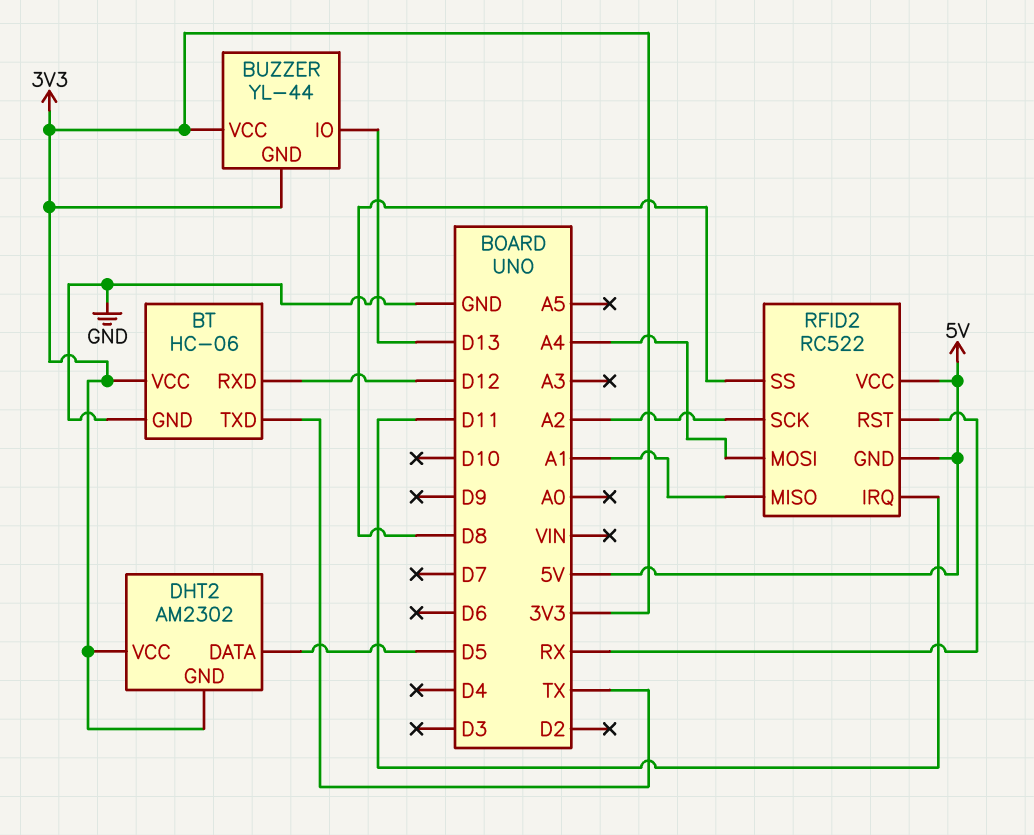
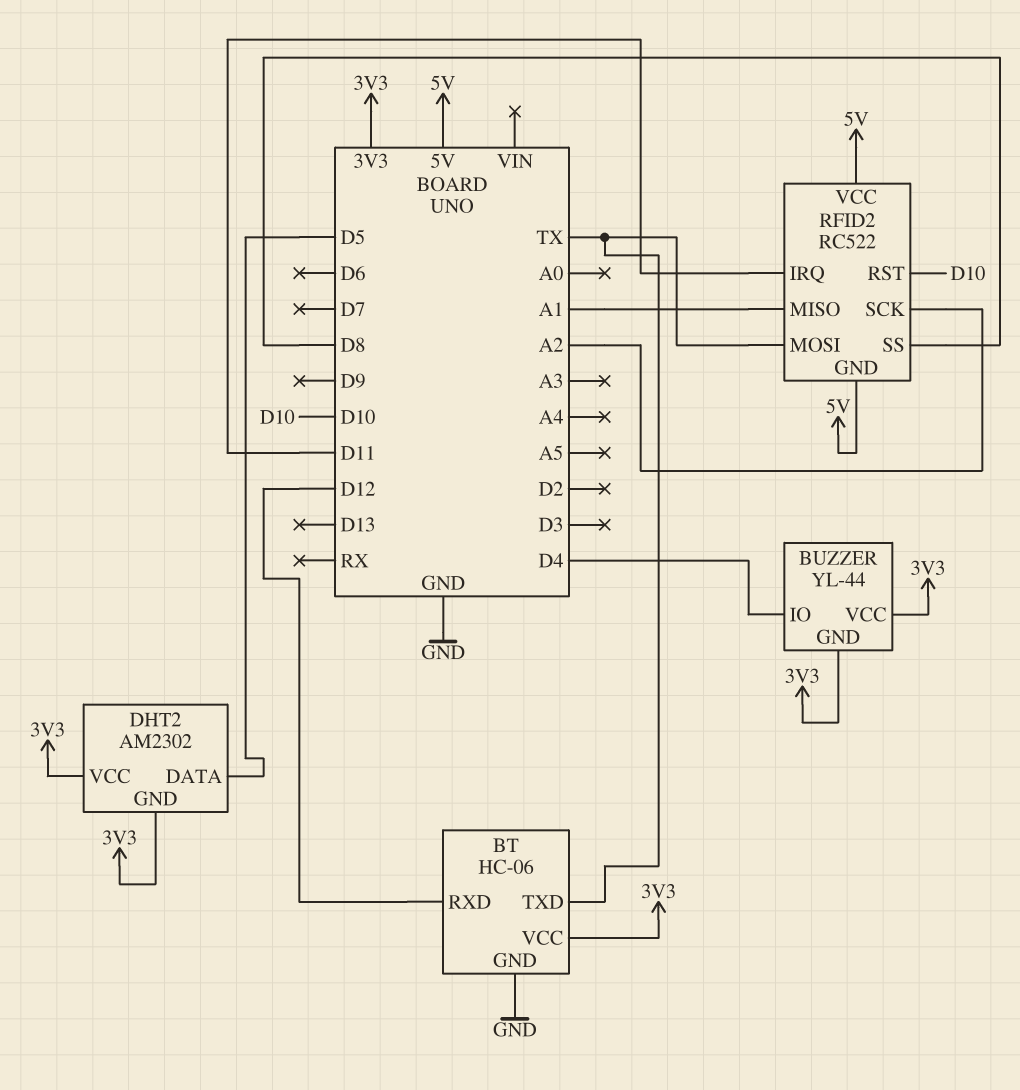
BUZZER pin IO: D13 -> D4
RFID2 pin MOSI: A4 -> TX
RFID2 pin RST: RX -> D10

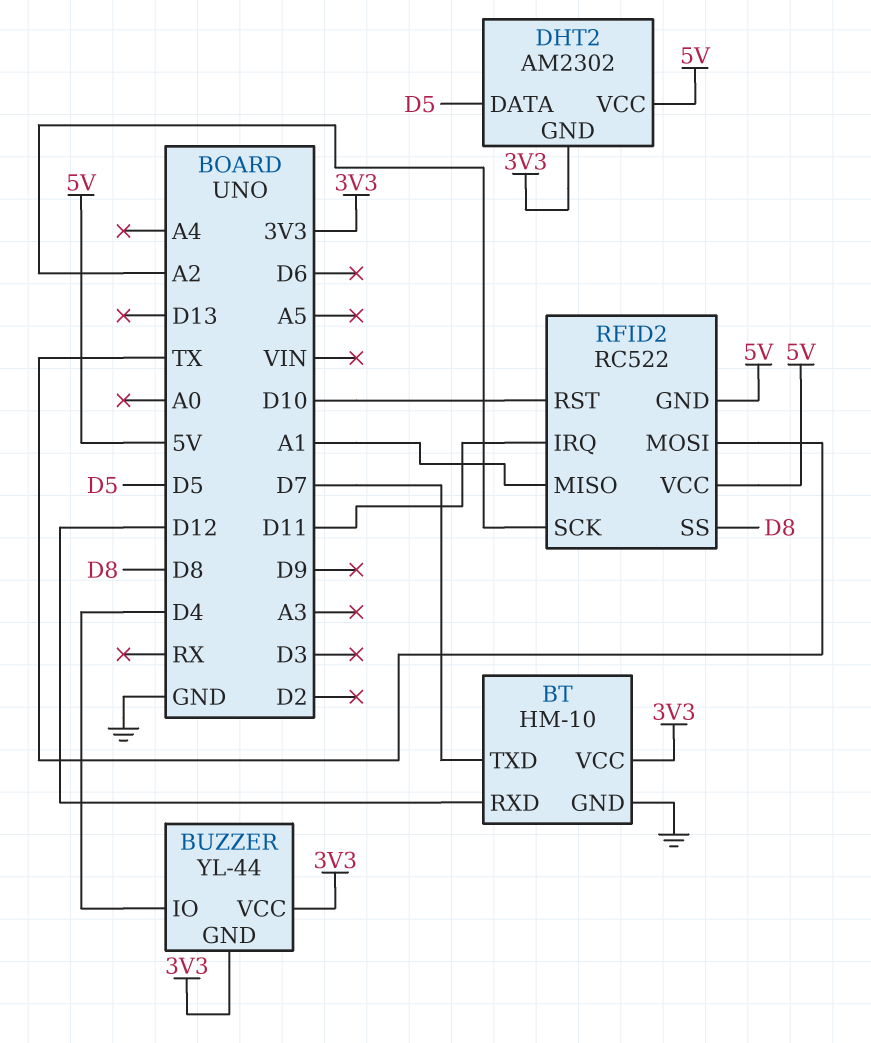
BT: HC-06 -> HM-10
BT pin TXD: TX -> D7
DHT2 pin VCC: 3V3 -> 5V

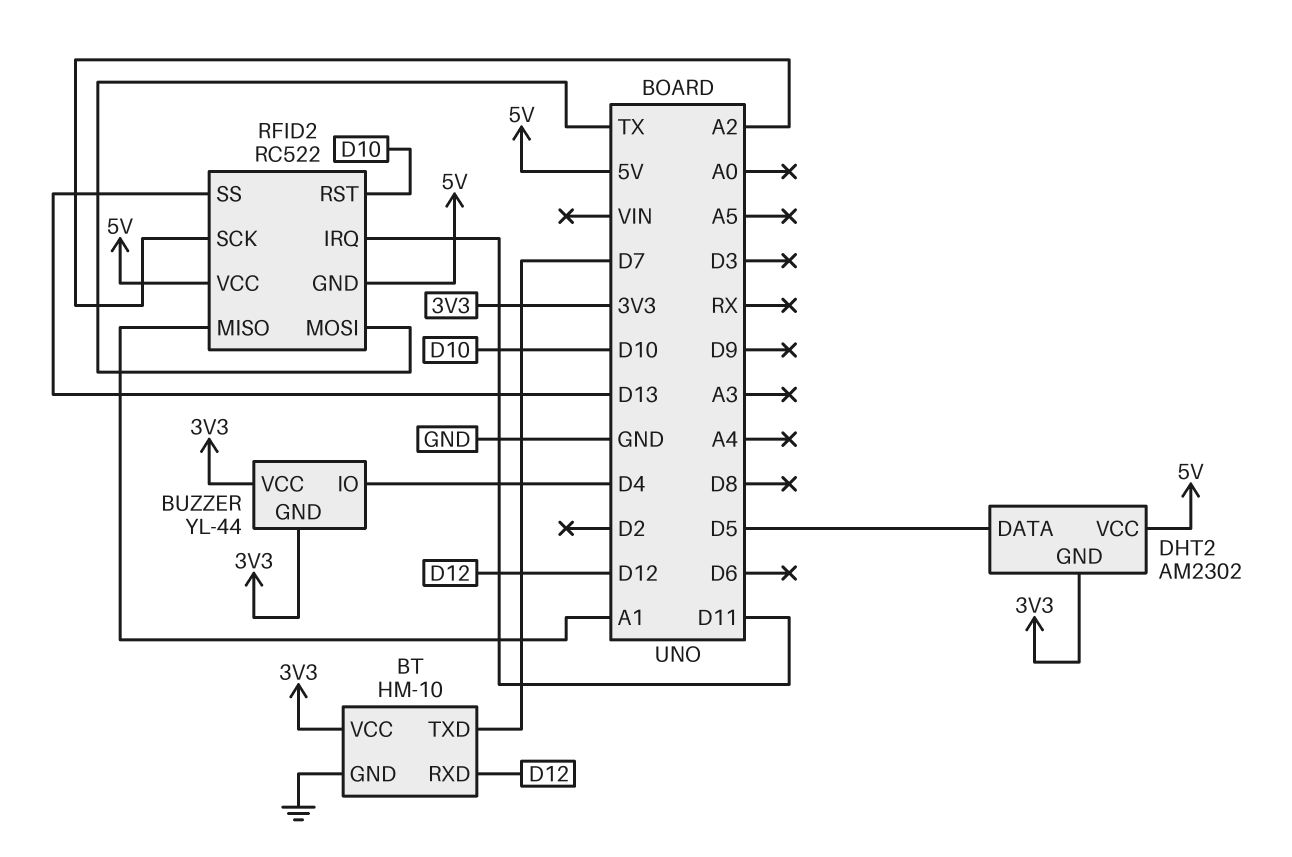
RFID2 pin SS: D8 -> D13

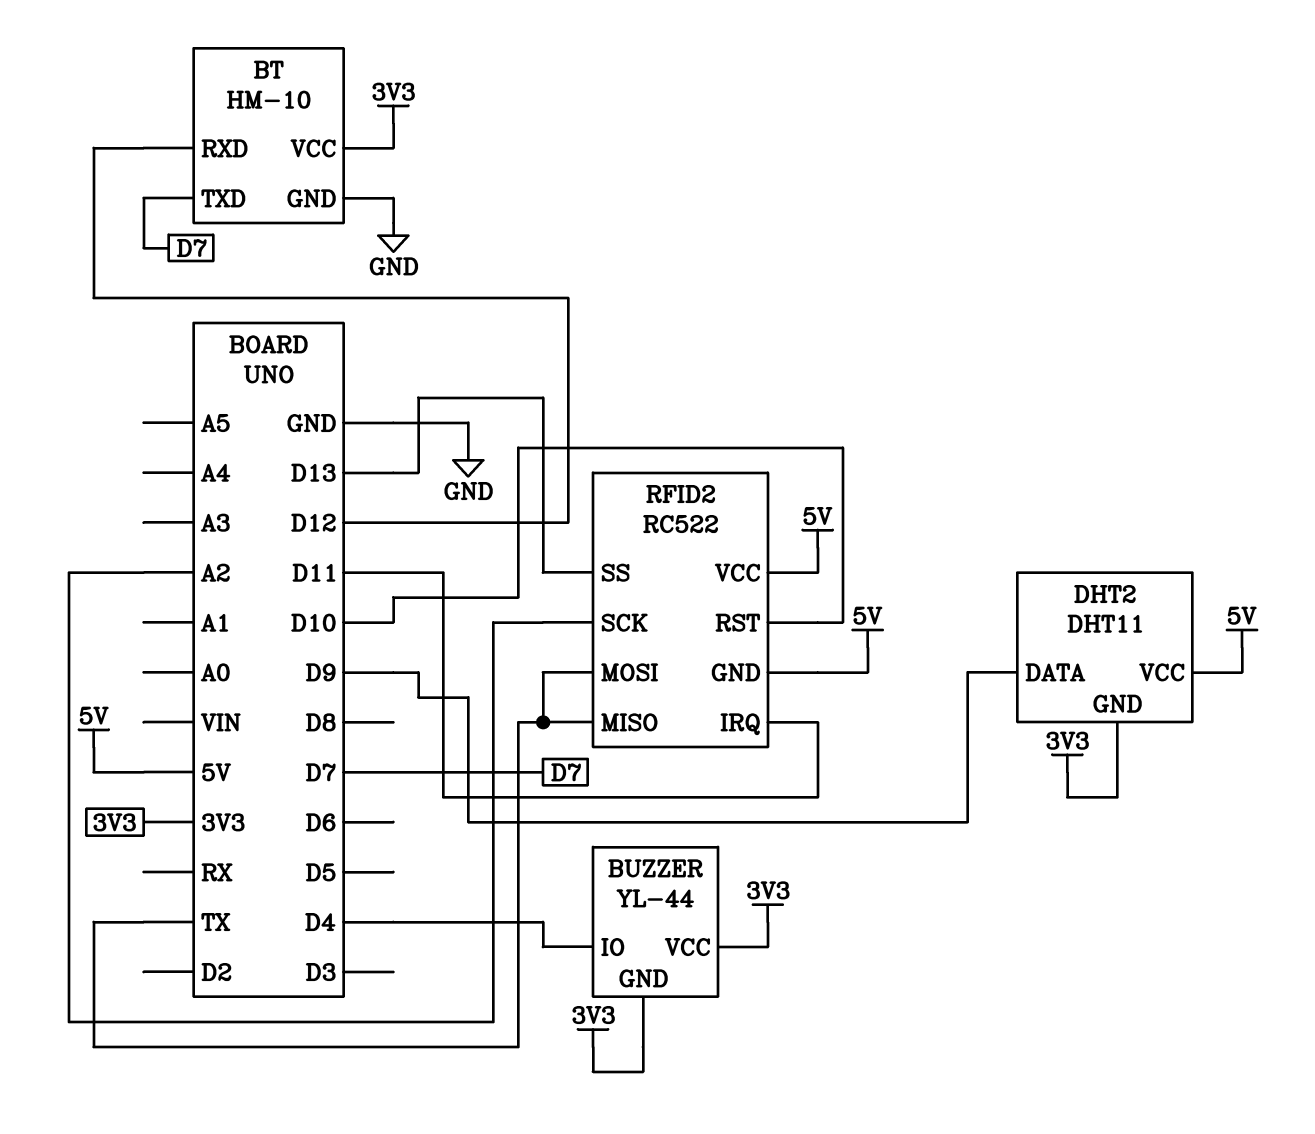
DHT2: AM2302 -> DHT11
DHT2 pin DATA: D5 -> D9
RFID2 pin MISO: A1 -> TX

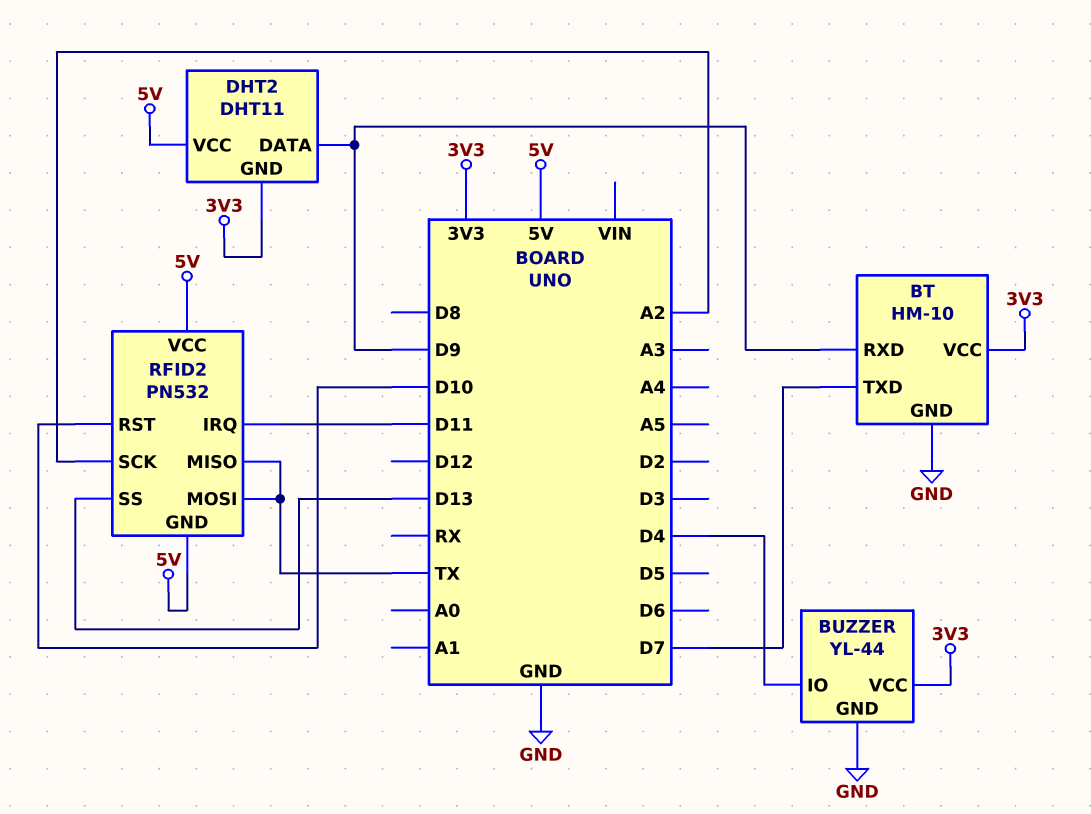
BT pin RXD: D12 -> D9
BUZZER pin GND: 3V3 -> GND
RFID2: RC522 -> PN532

